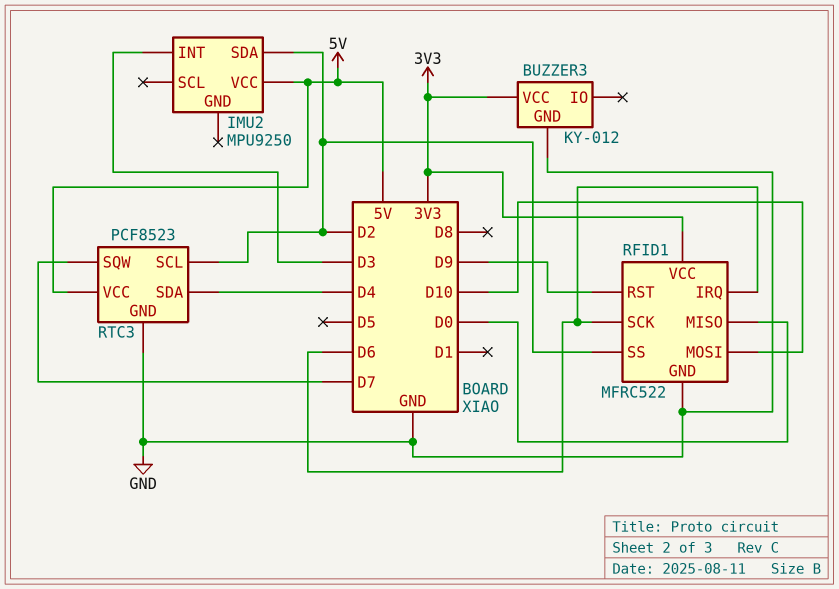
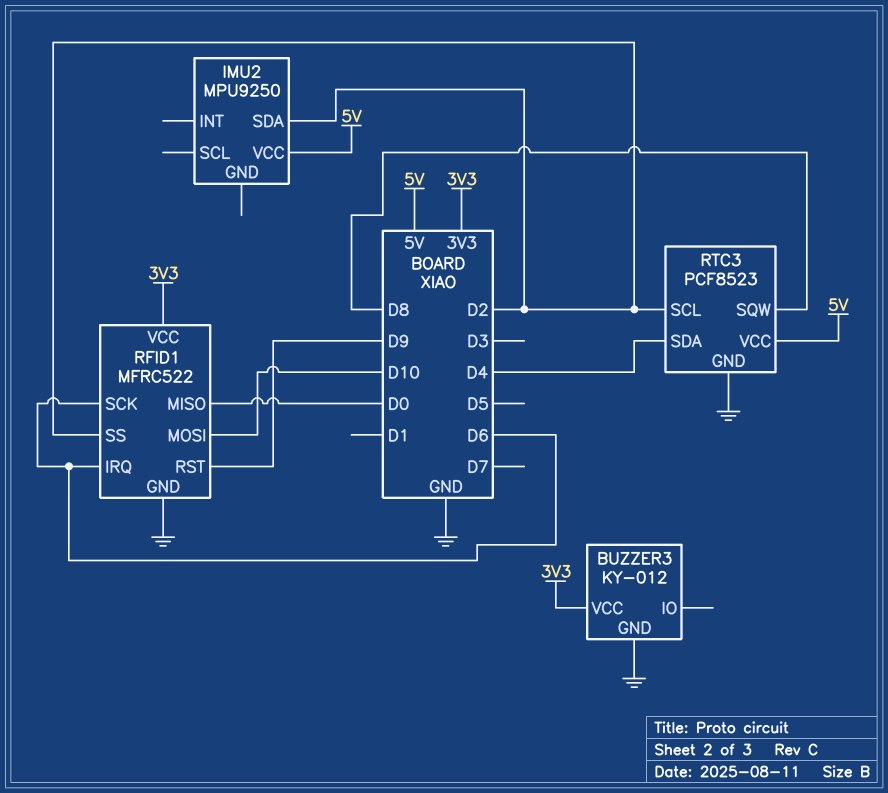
IMU2 pin INT: D3 -> none
RTC3 pin SQW: D7 -> D8

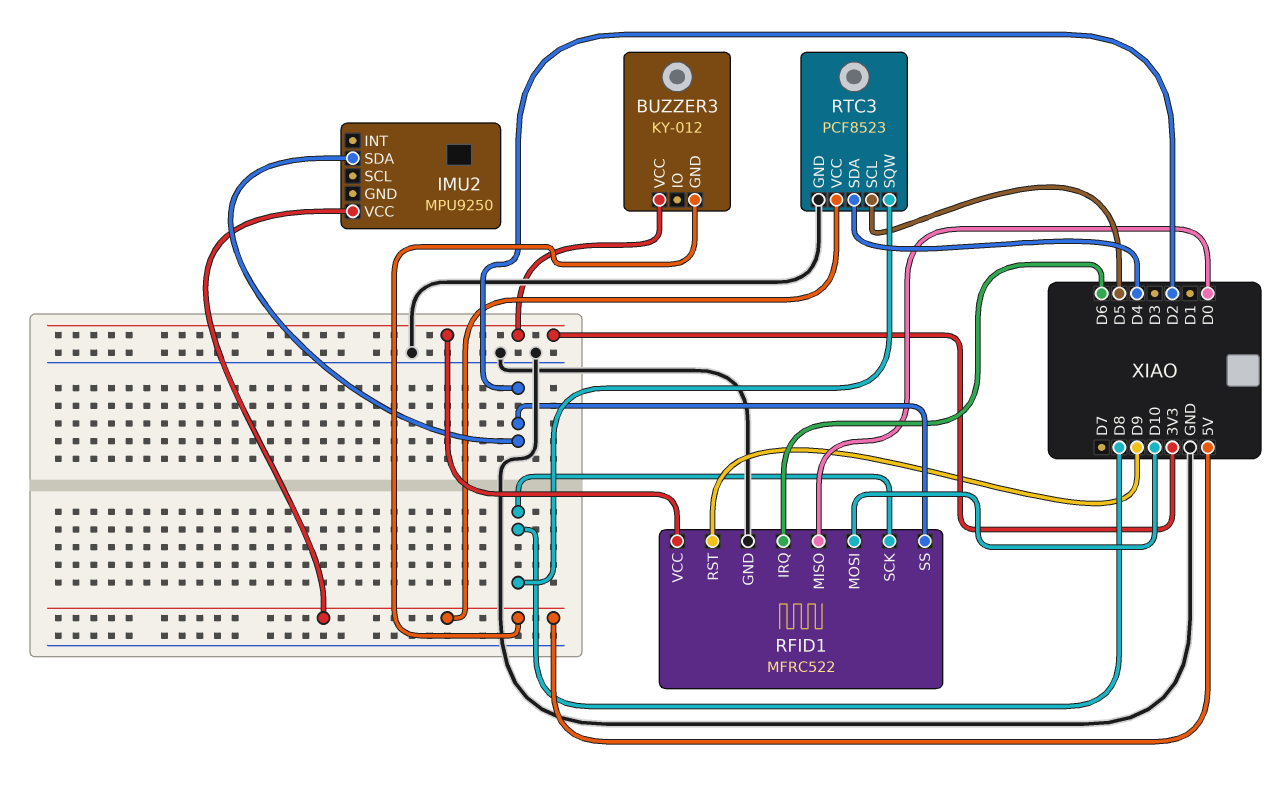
BUZZER3 pin GND: GND -> 5V
RFID1 pin SCK: D6 -> D8
RTC3 pin SCL: D2 -> D5

